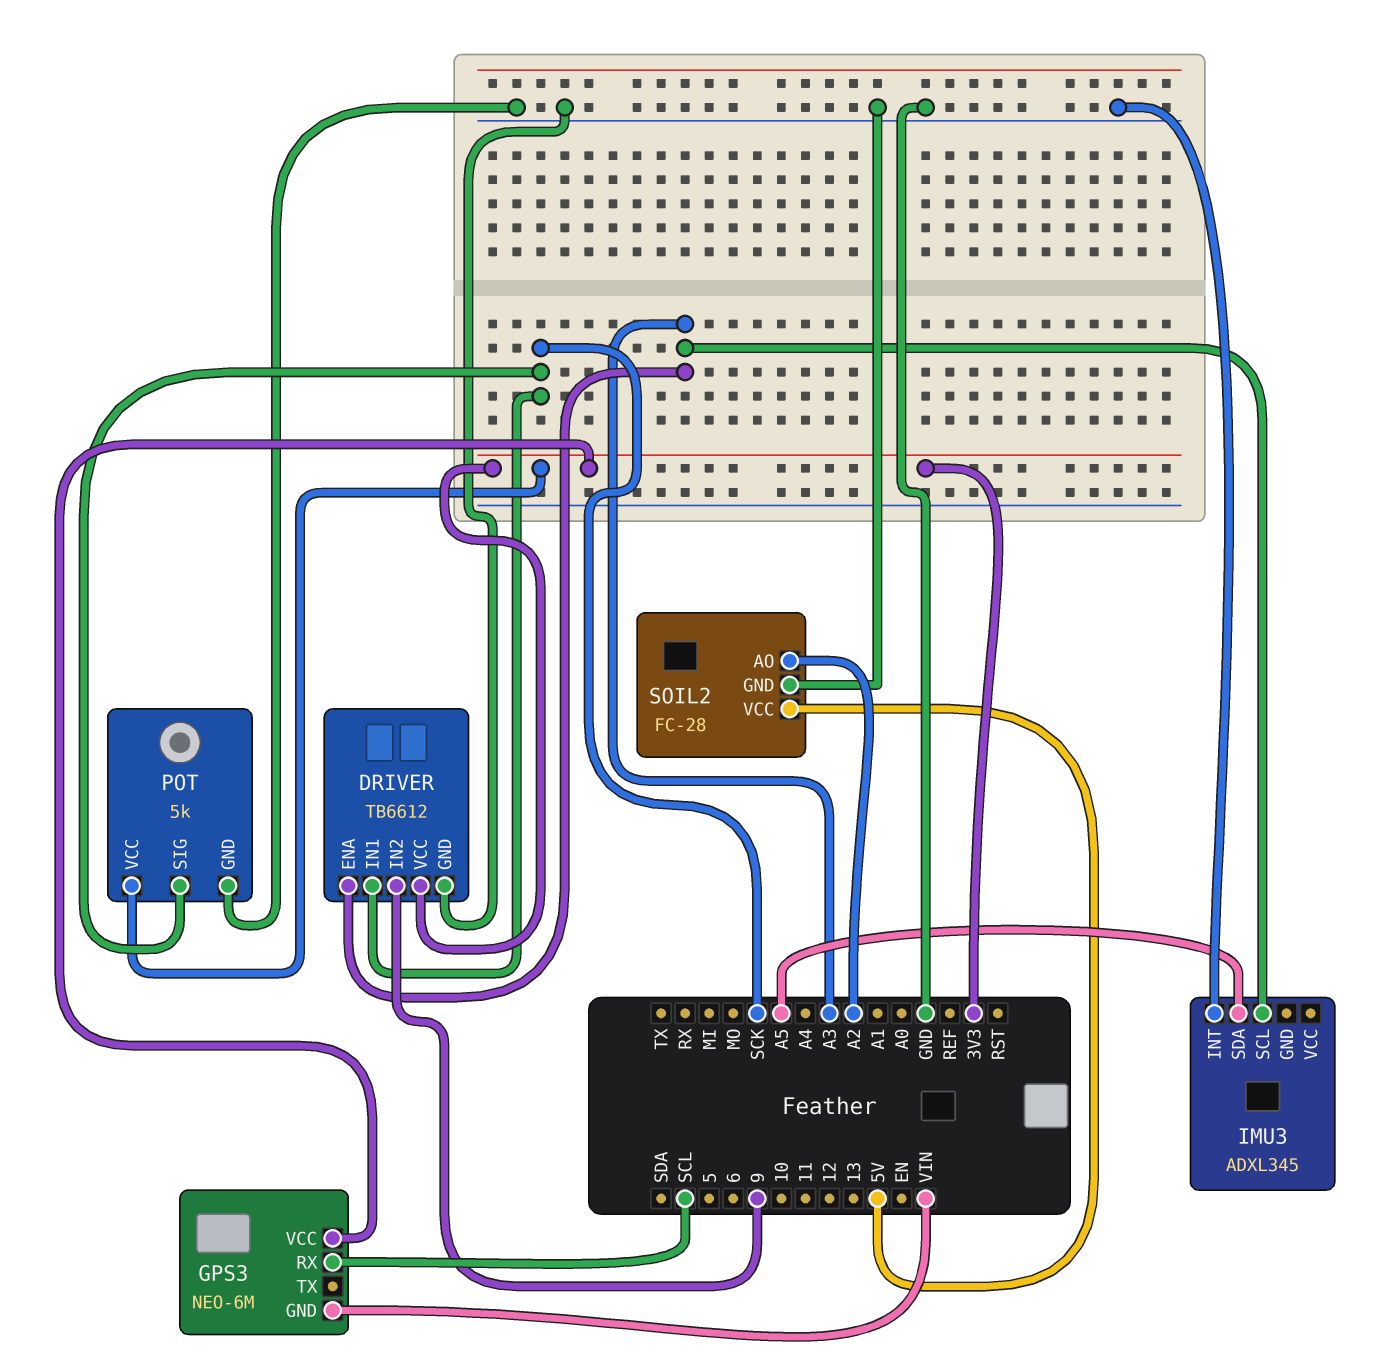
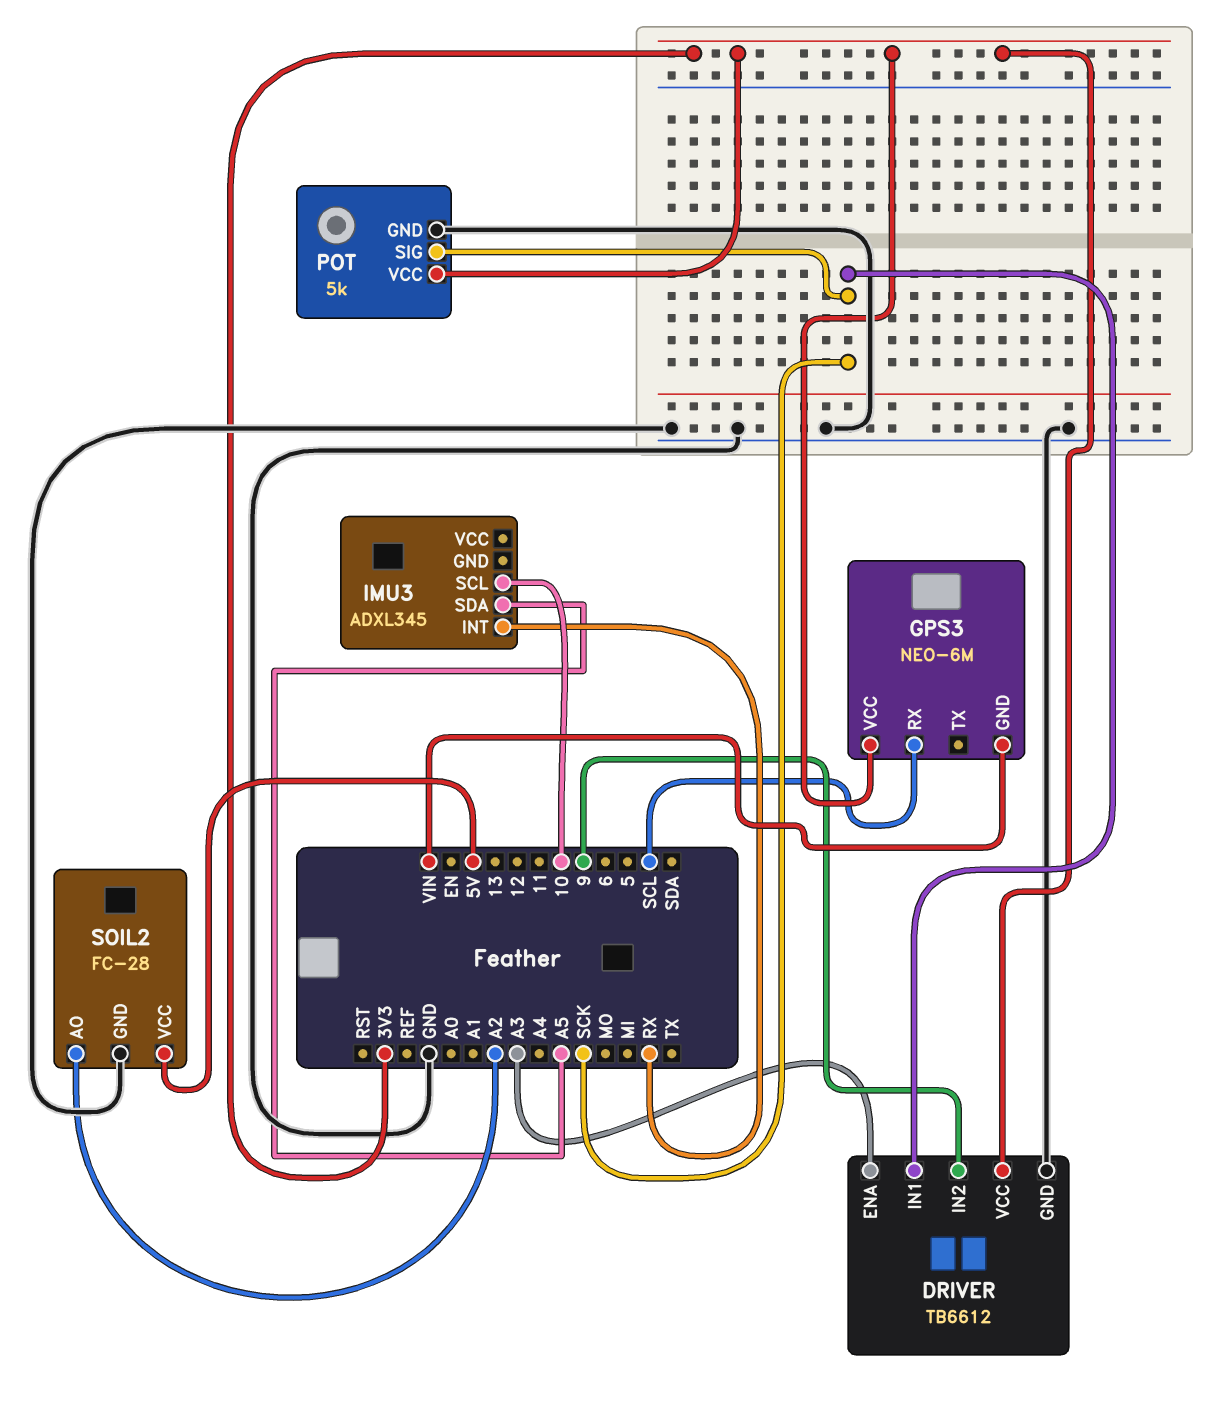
IMU3 pin INT: GND -> RX
IMU3 pin SCL: A3 -> 10

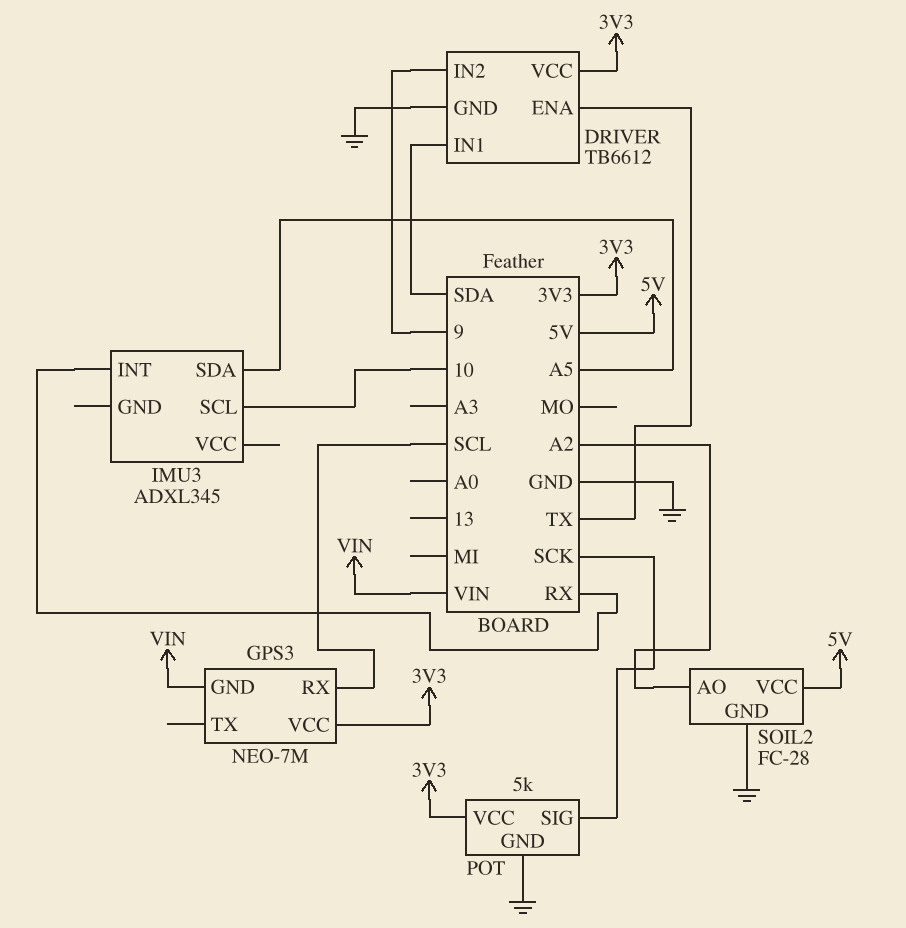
DRIVER pin ENA: A3 -> TX
DRIVER pin IN1: SCK -> SDA
GPS3: NEO-6M -> NEO-7M

